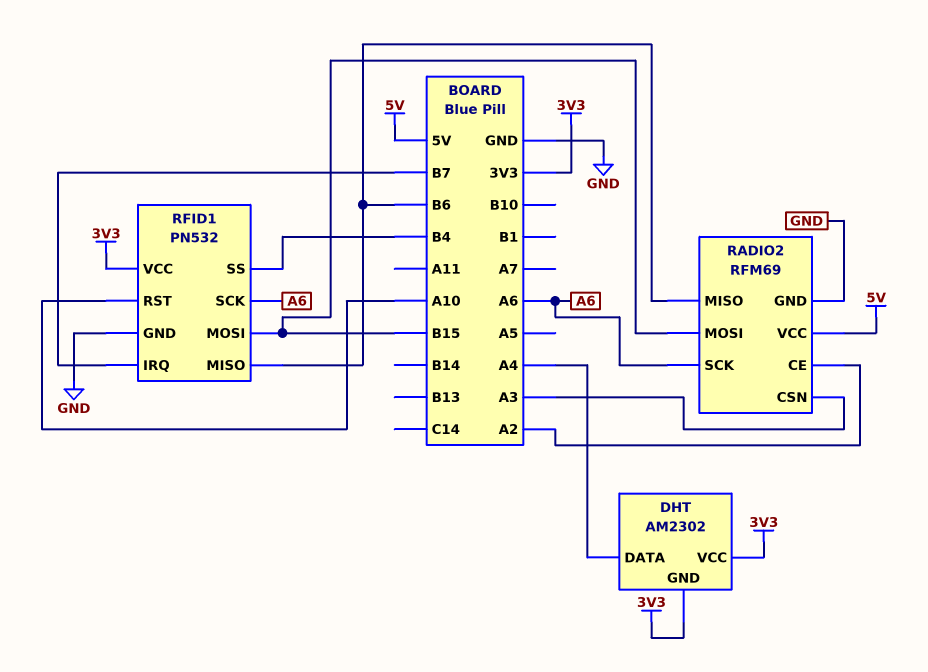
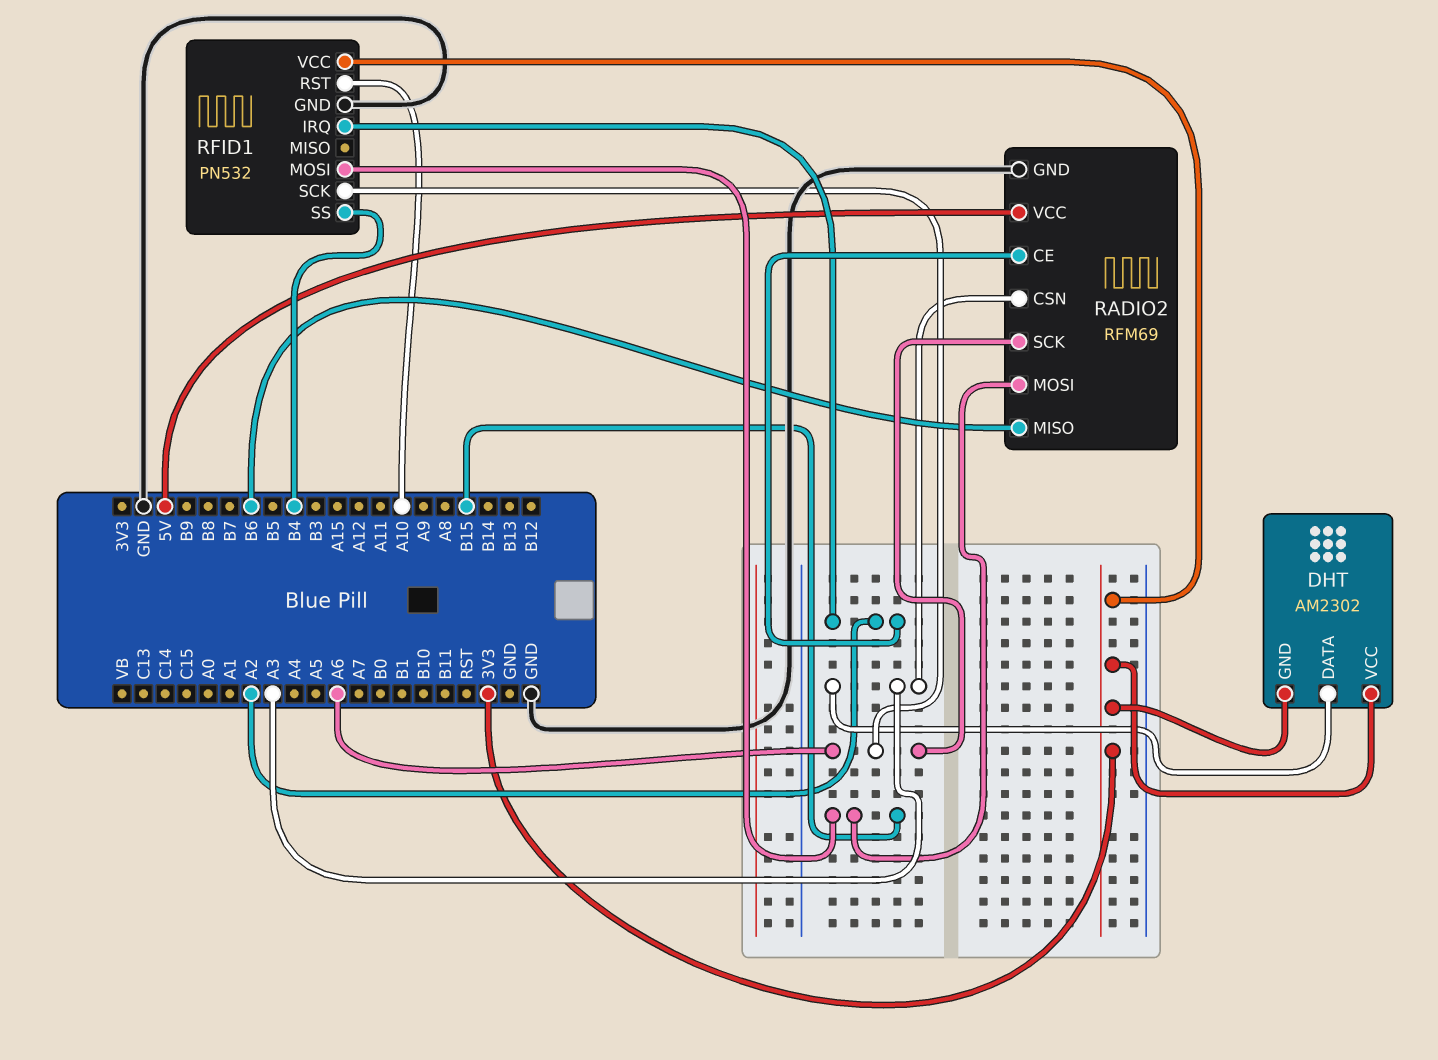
DHT pin DATA: A4 -> A3
RFID1 pin IRQ: B7 -> A2
RFID1 pin MISO: B6 -> none

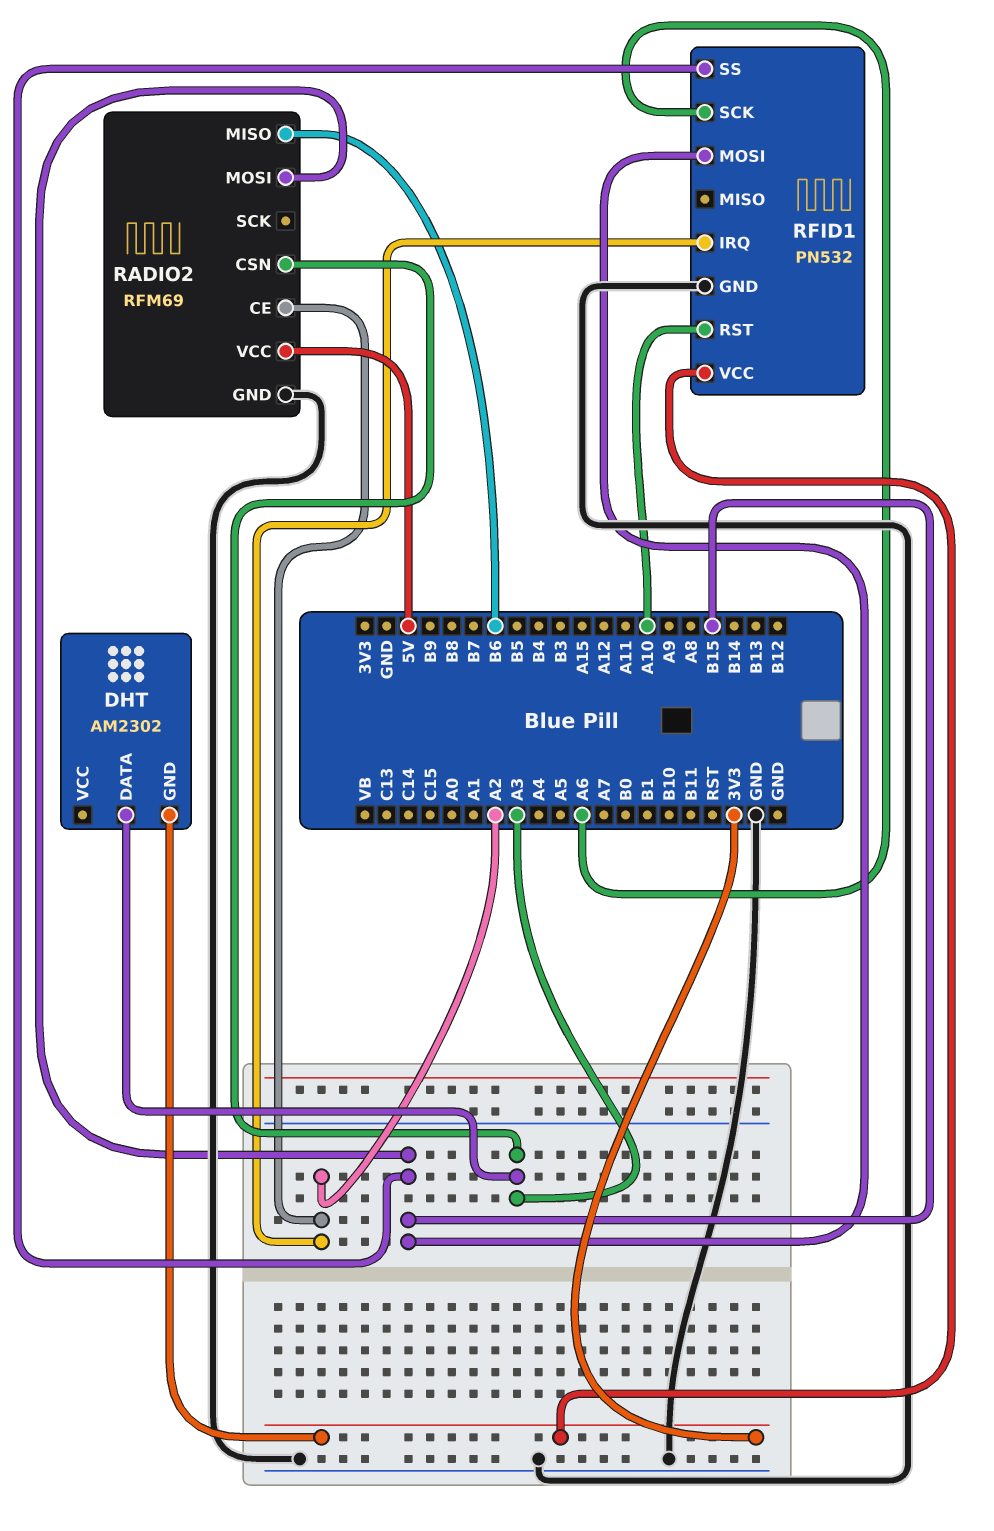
DHT pin VCC: 3V3 -> none
RADIO2 pin SCK: A6 -> none
RFID1 pin SS: B4 -> B15

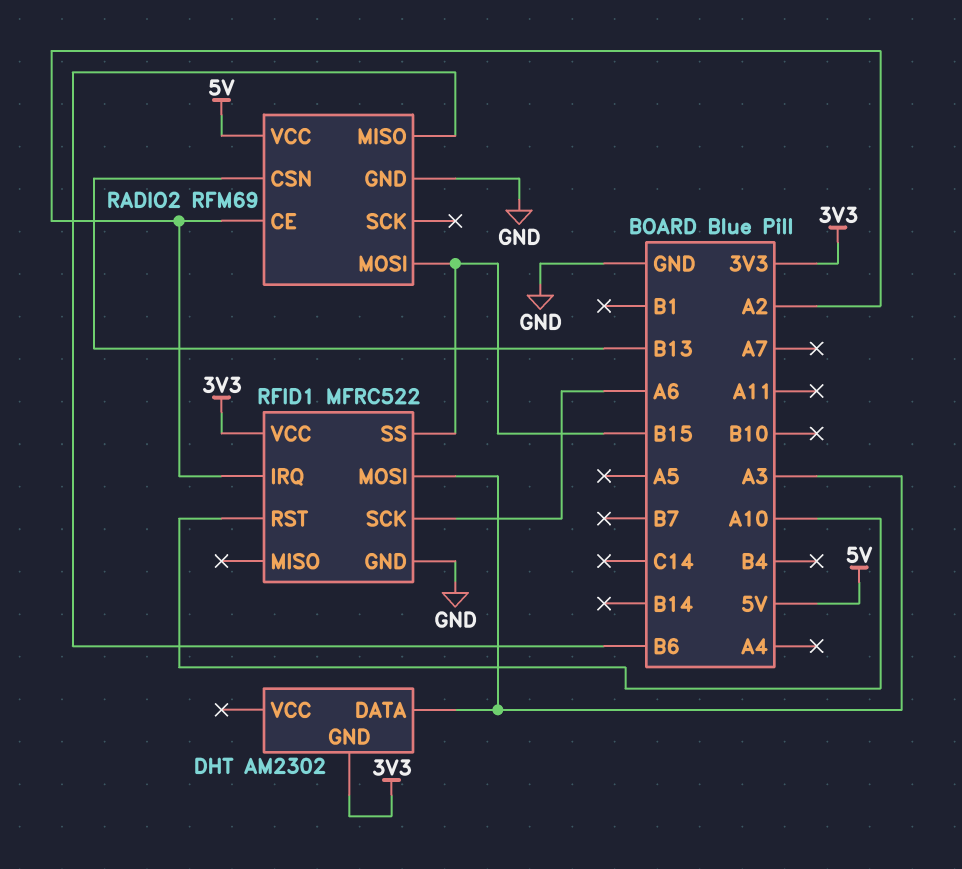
RADIO2 pin CSN: A3 -> B13
RFID1: PN532 -> MFRC522
RFID1 pin MOSI: B15 -> A3

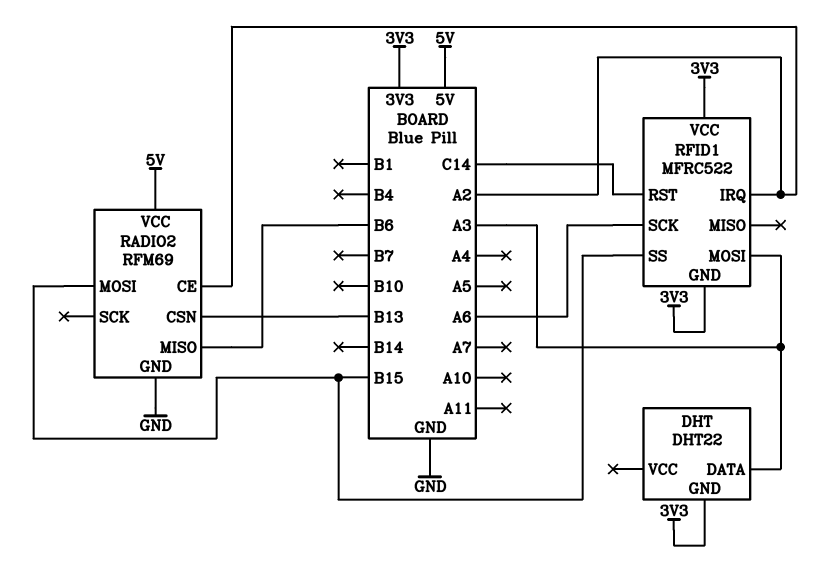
DHT: AM2302 -> DHT22
RFID1 pin GND: GND -> 3V3
RFID1 pin RST: A10 -> C14

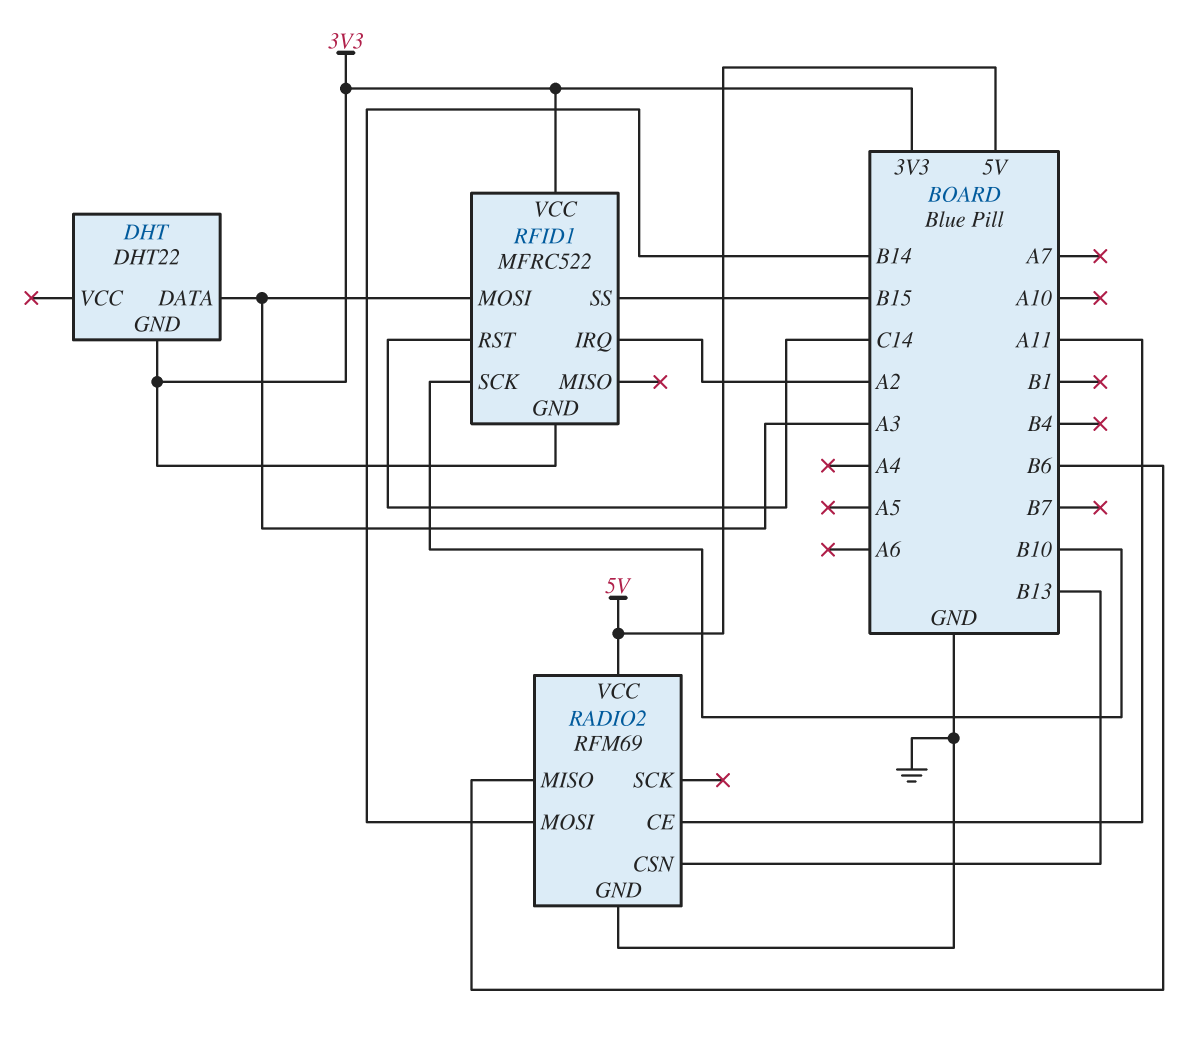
RADIO2 pin CE: A2 -> A11
RADIO2 pin MOSI: B15 -> B14
RFID1 pin SCK: A6 -> B10

